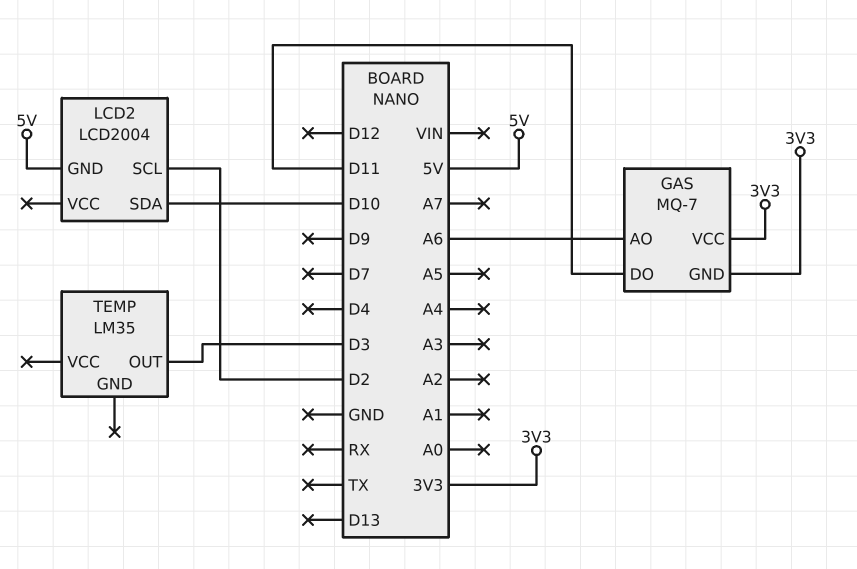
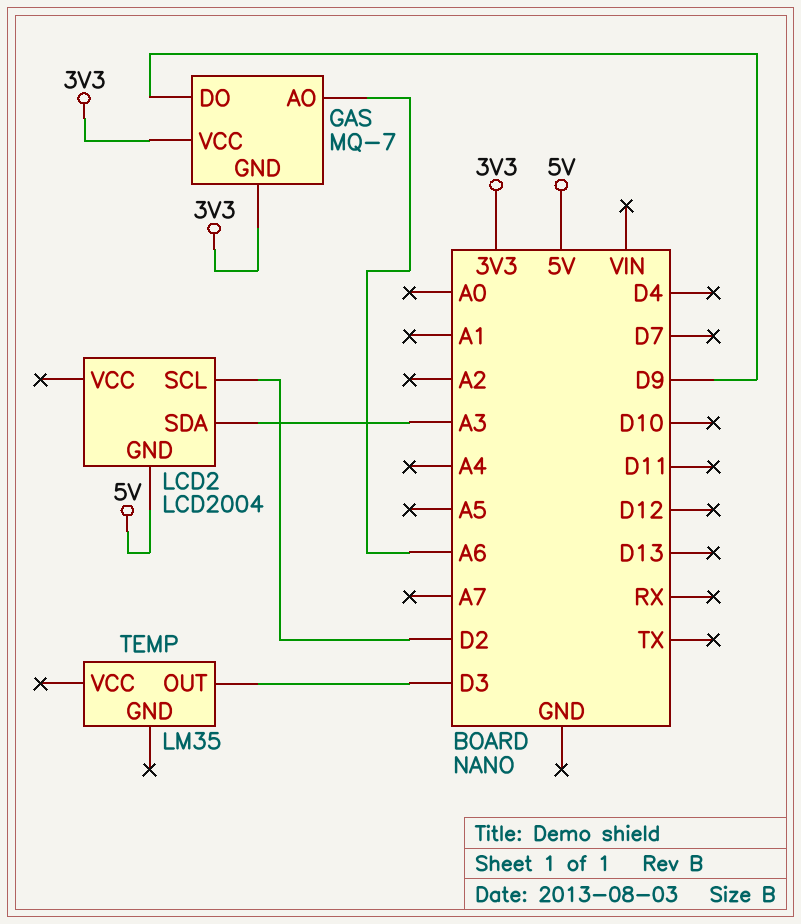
GAS pin DO: D11 -> D9
LCD2 pin SDA: D10 -> A3

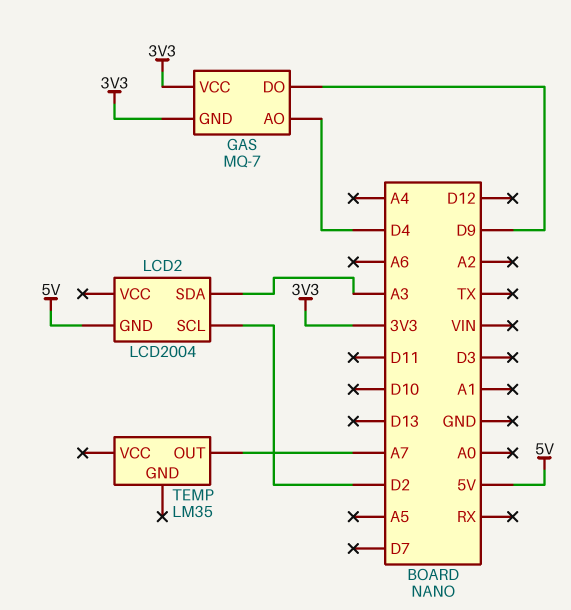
GAS pin AO: A6 -> D4
TEMP pin OUT: D3 -> A7

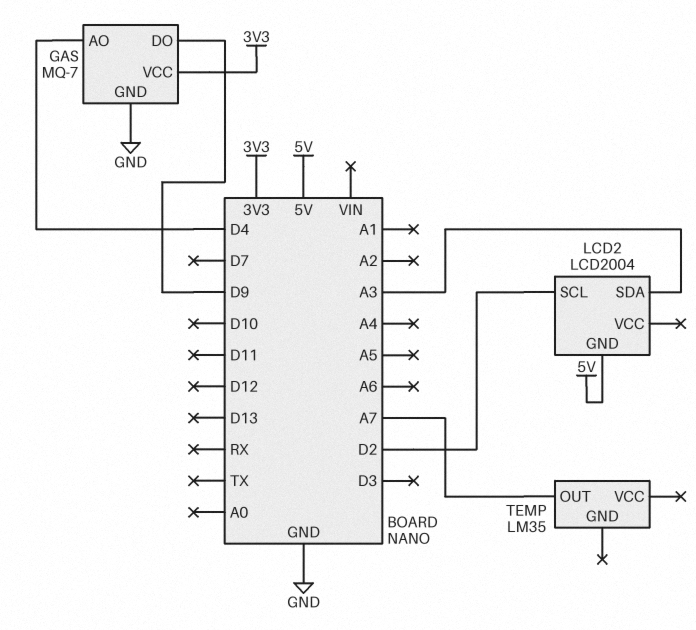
GAS pin GND: 3V3 -> GND

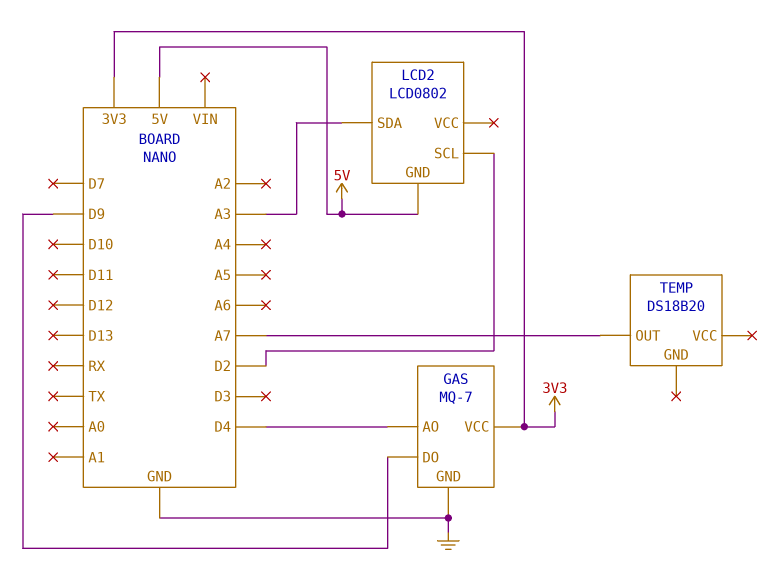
LCD2: LCD2004 -> LCD0802
TEMP: LM35 -> DS18B20

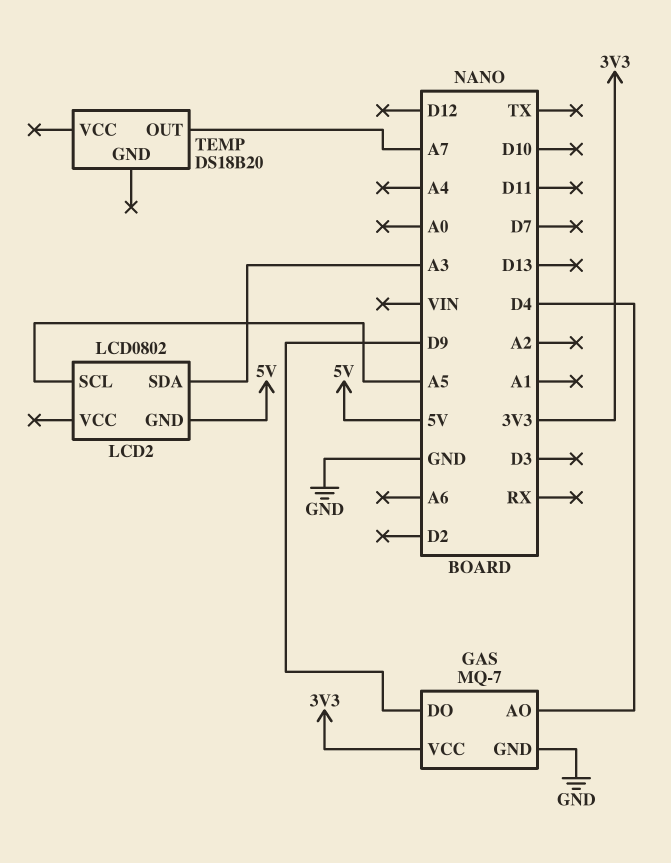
LCD2 pin SCL: D2 -> A5

